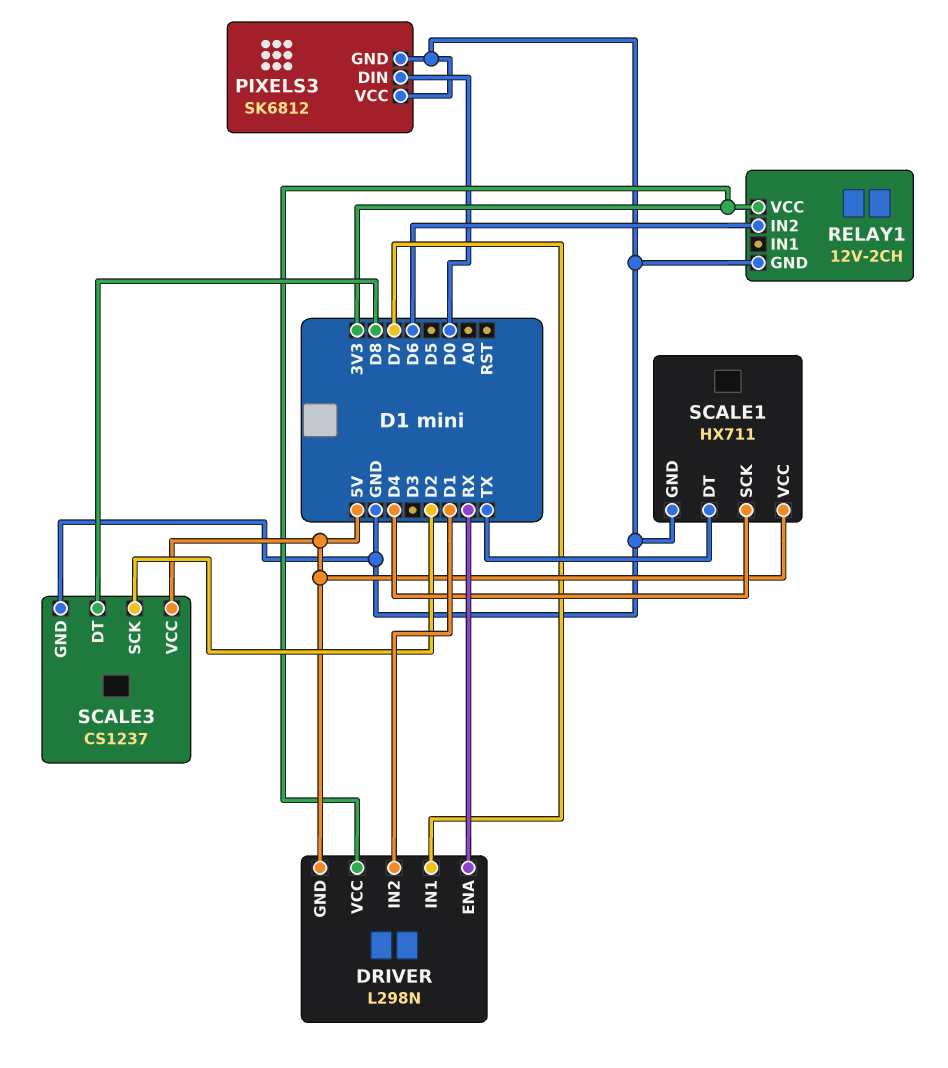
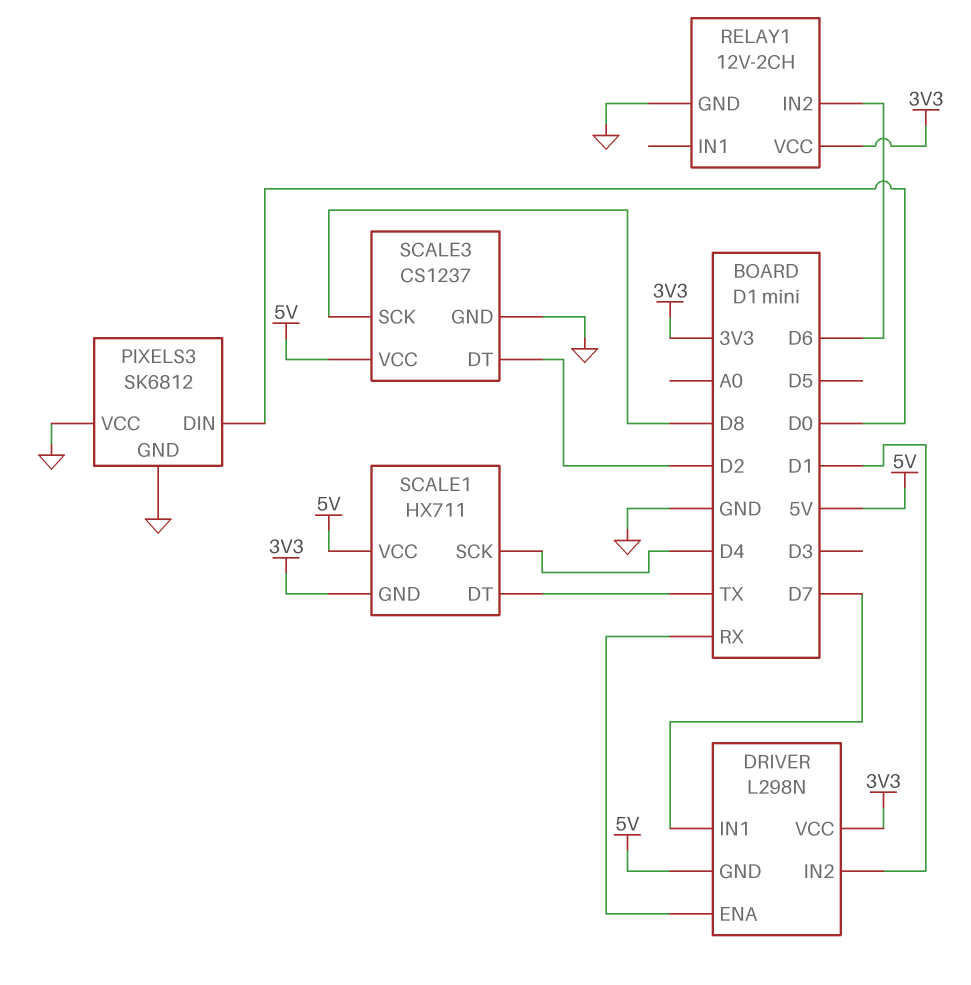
SCALE1 pin GND: GND -> 3V3
SCALE3 pin DT: D8 -> D2
SCALE3 pin SCK: D2 -> D8

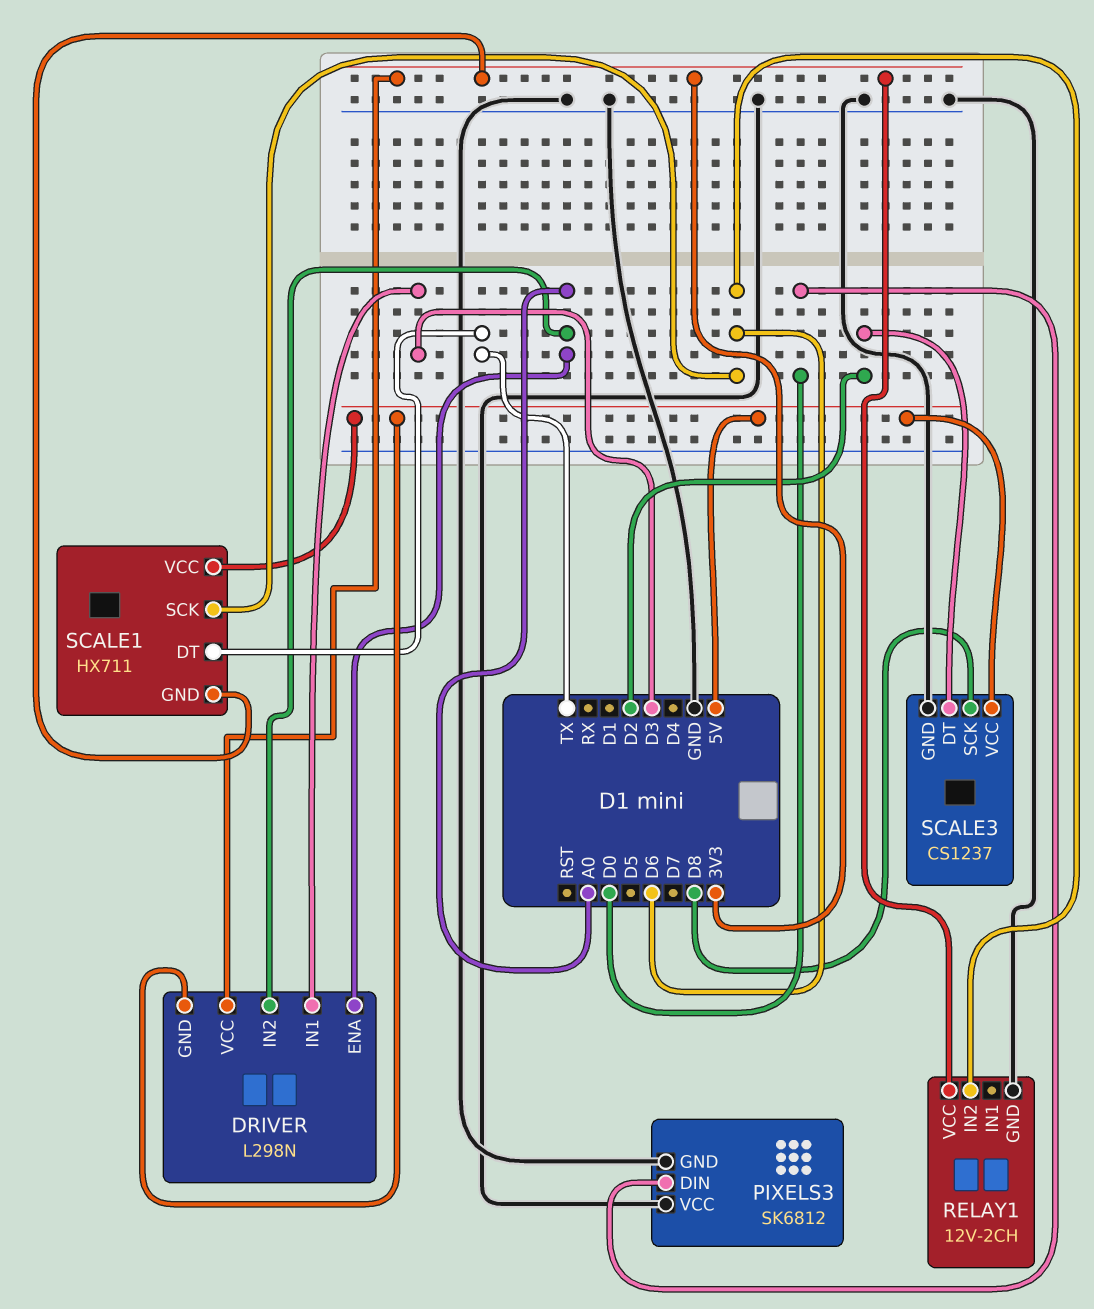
DRIVER pin ENA: RX -> A0
DRIVER pin IN1: D7 -> D3
DRIVER pin IN2: D1 -> A0
SCALE1 pin SCK: D4 -> D6

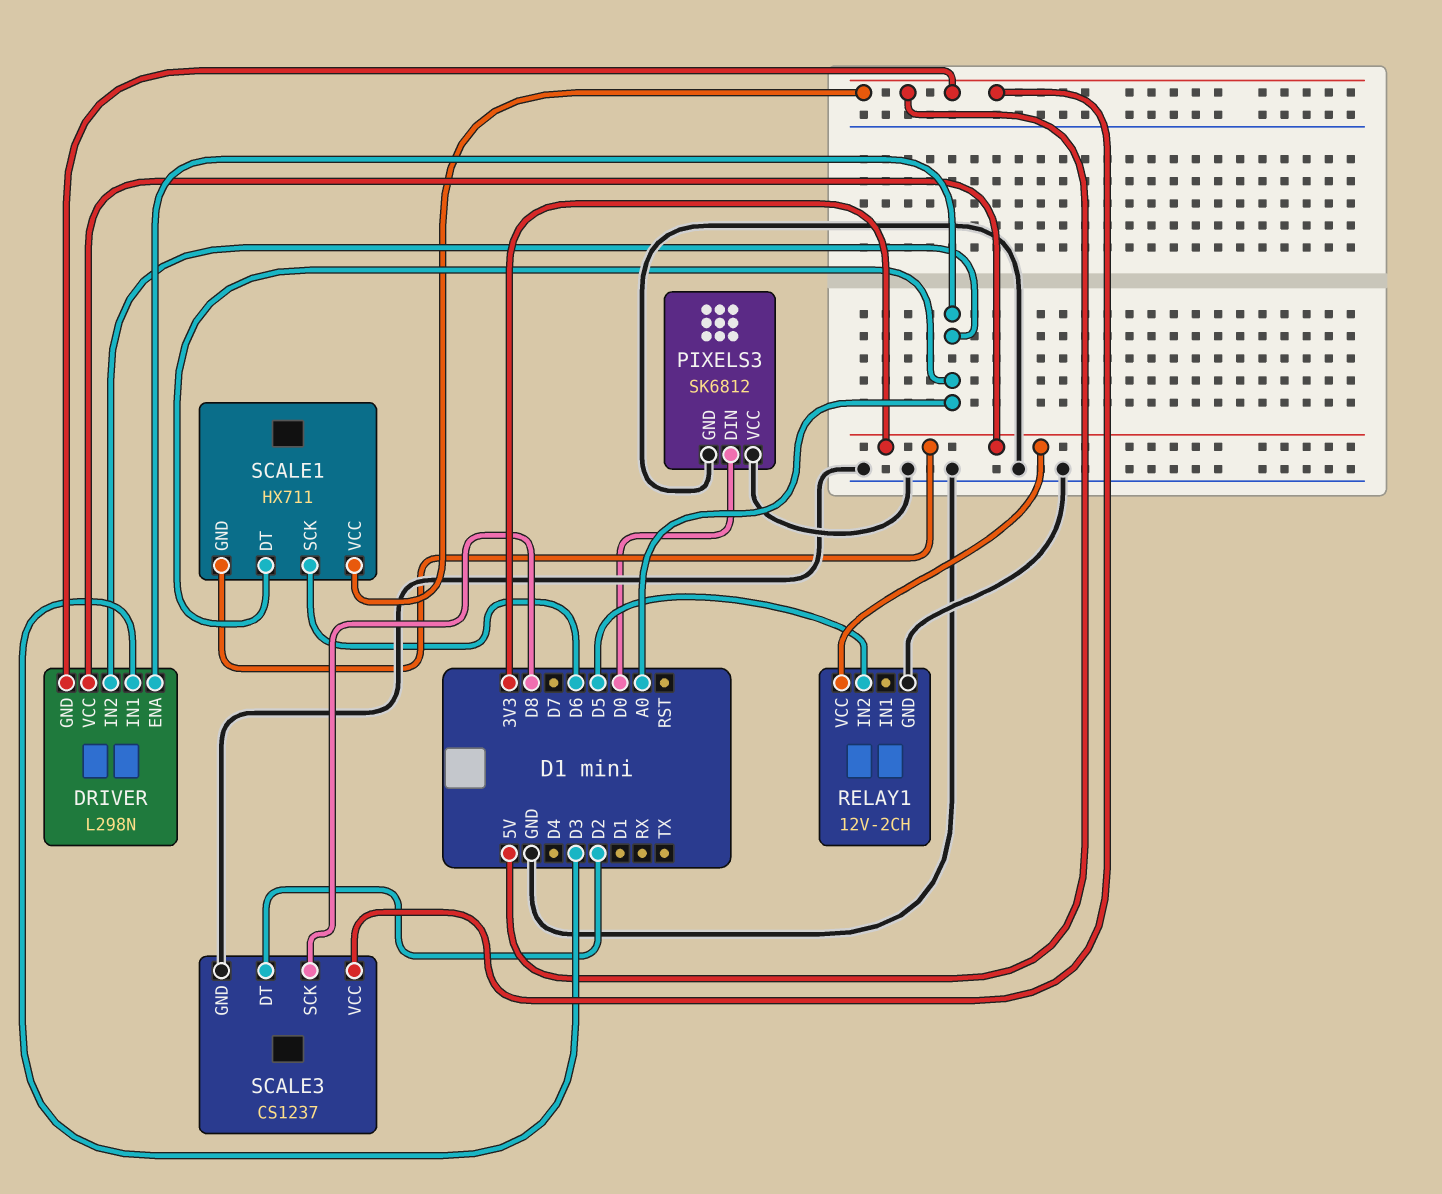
RELAY1 pin IN2: D6 -> D5
SCALE1 pin DT: TX -> A0

